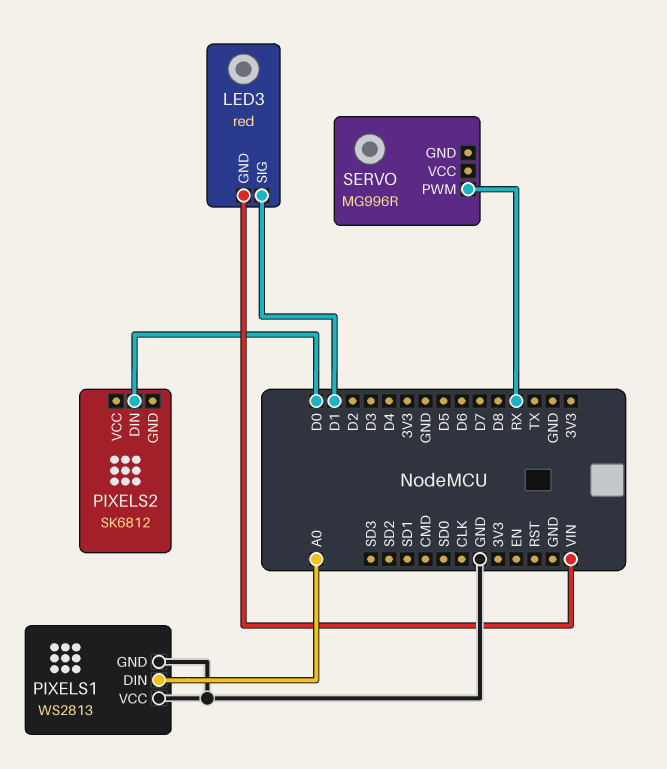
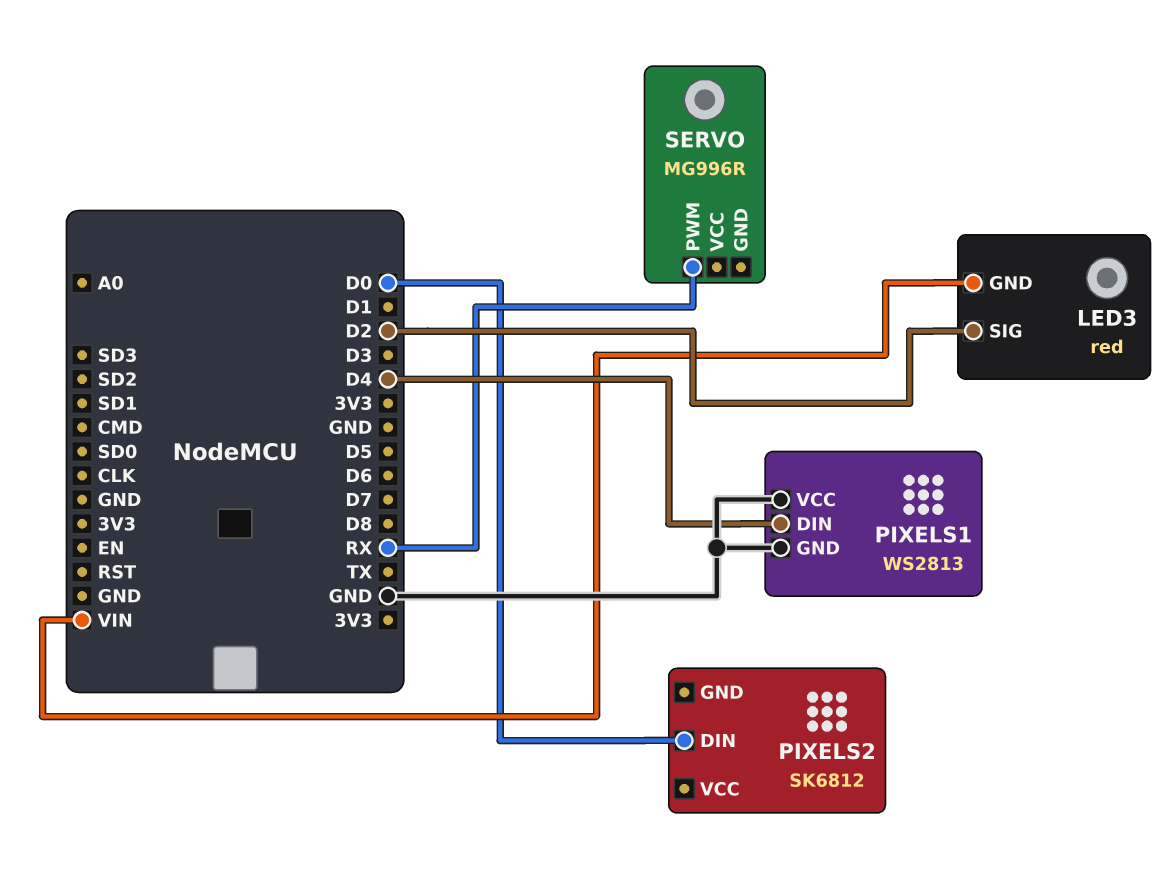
LED3 pin SIG: D1 -> D2
PIXELS1 pin DIN: A0 -> D4

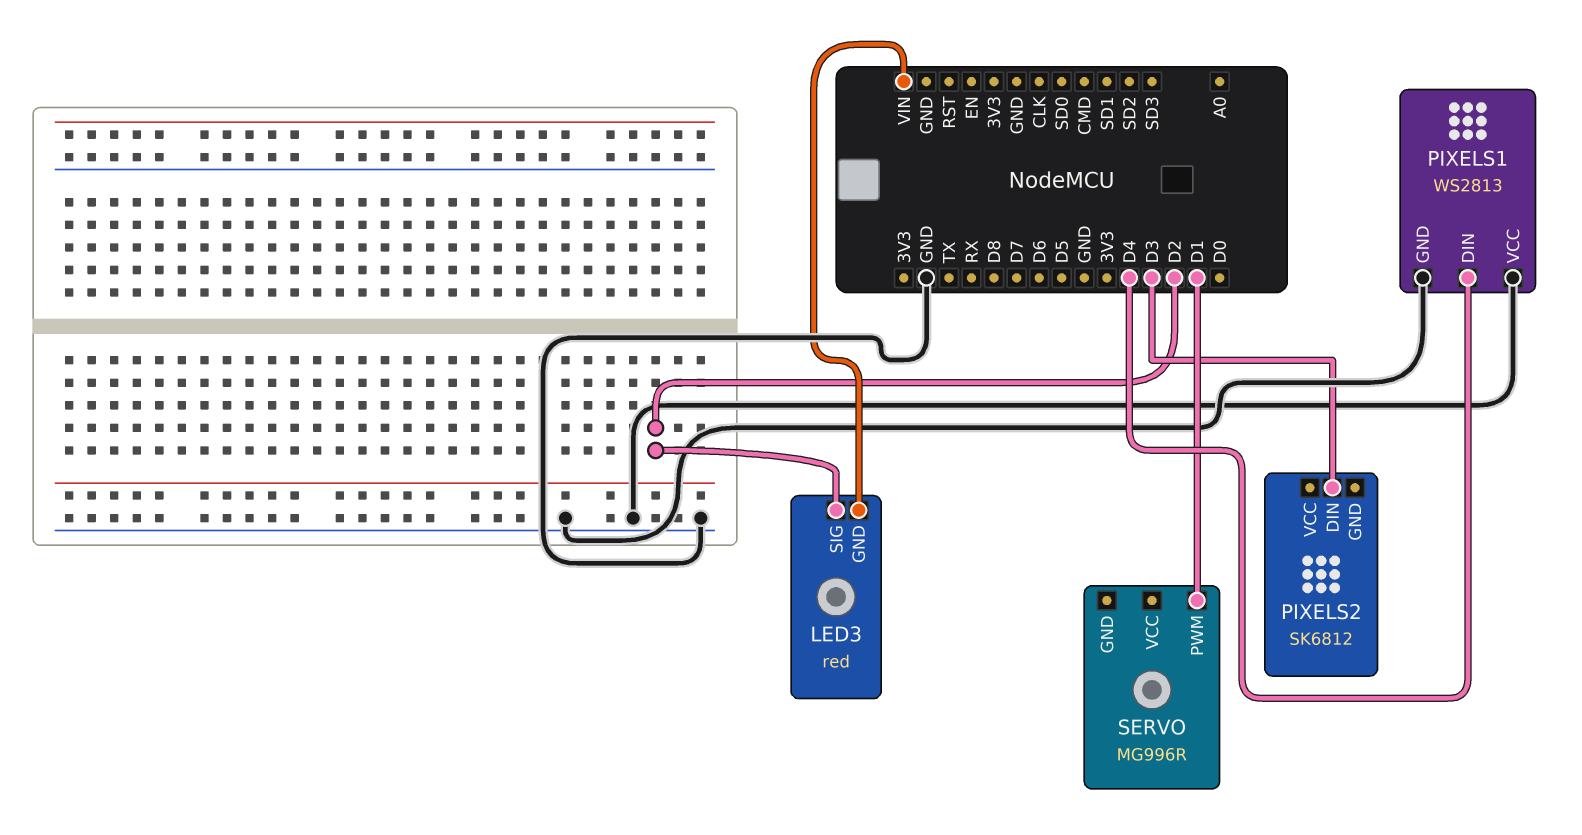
PIXELS2 pin DIN: D0 -> D3
SERVO pin PWM: RX -> D1

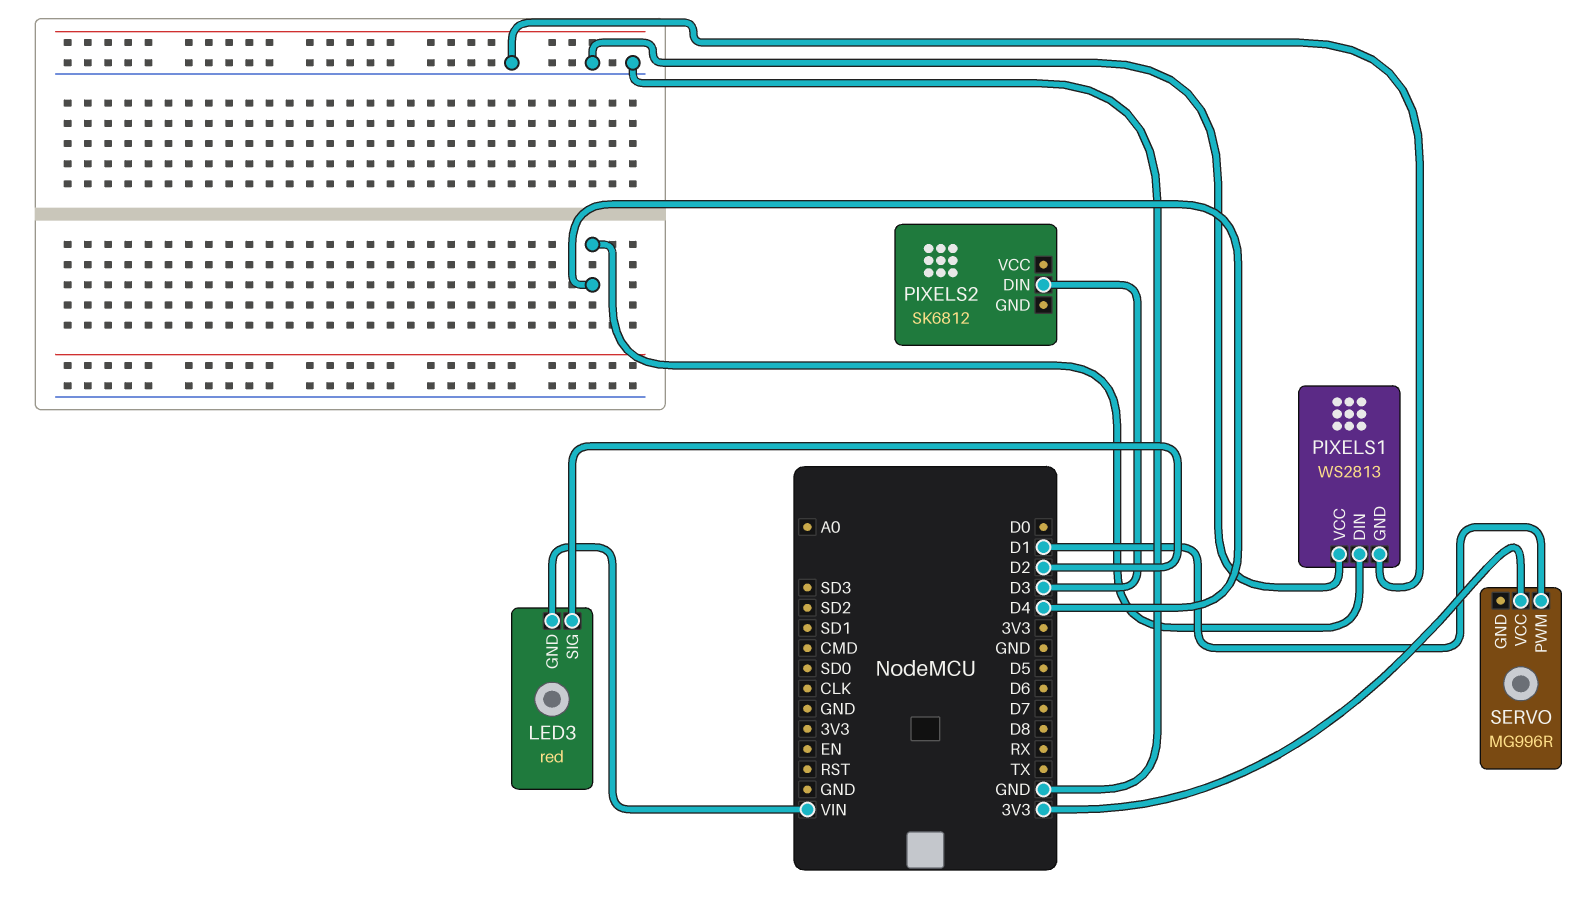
SERVO pin VCC: none -> 3V3

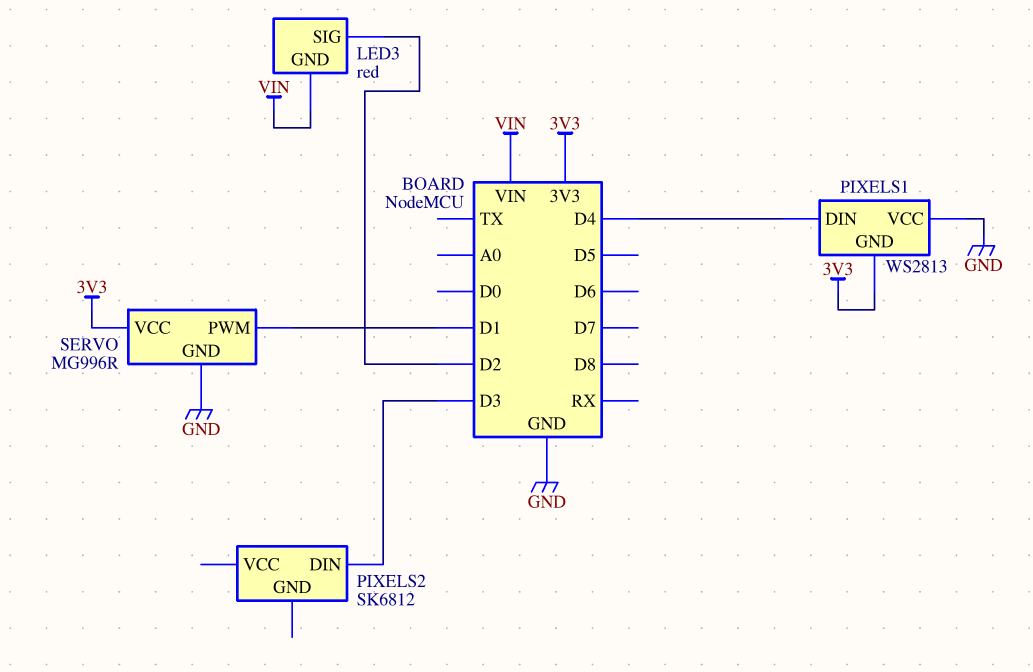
PIXELS1 pin GND: GND -> 3V3
SERVO pin GND: none -> GND

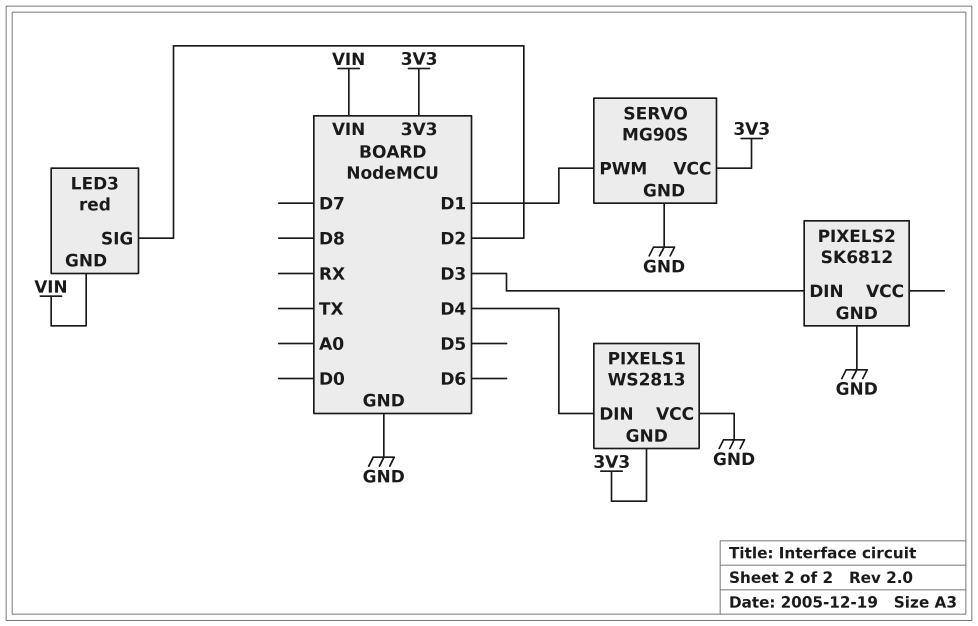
PIXELS2 pin GND: none -> GND
SERVO: MG996R -> MG90S

